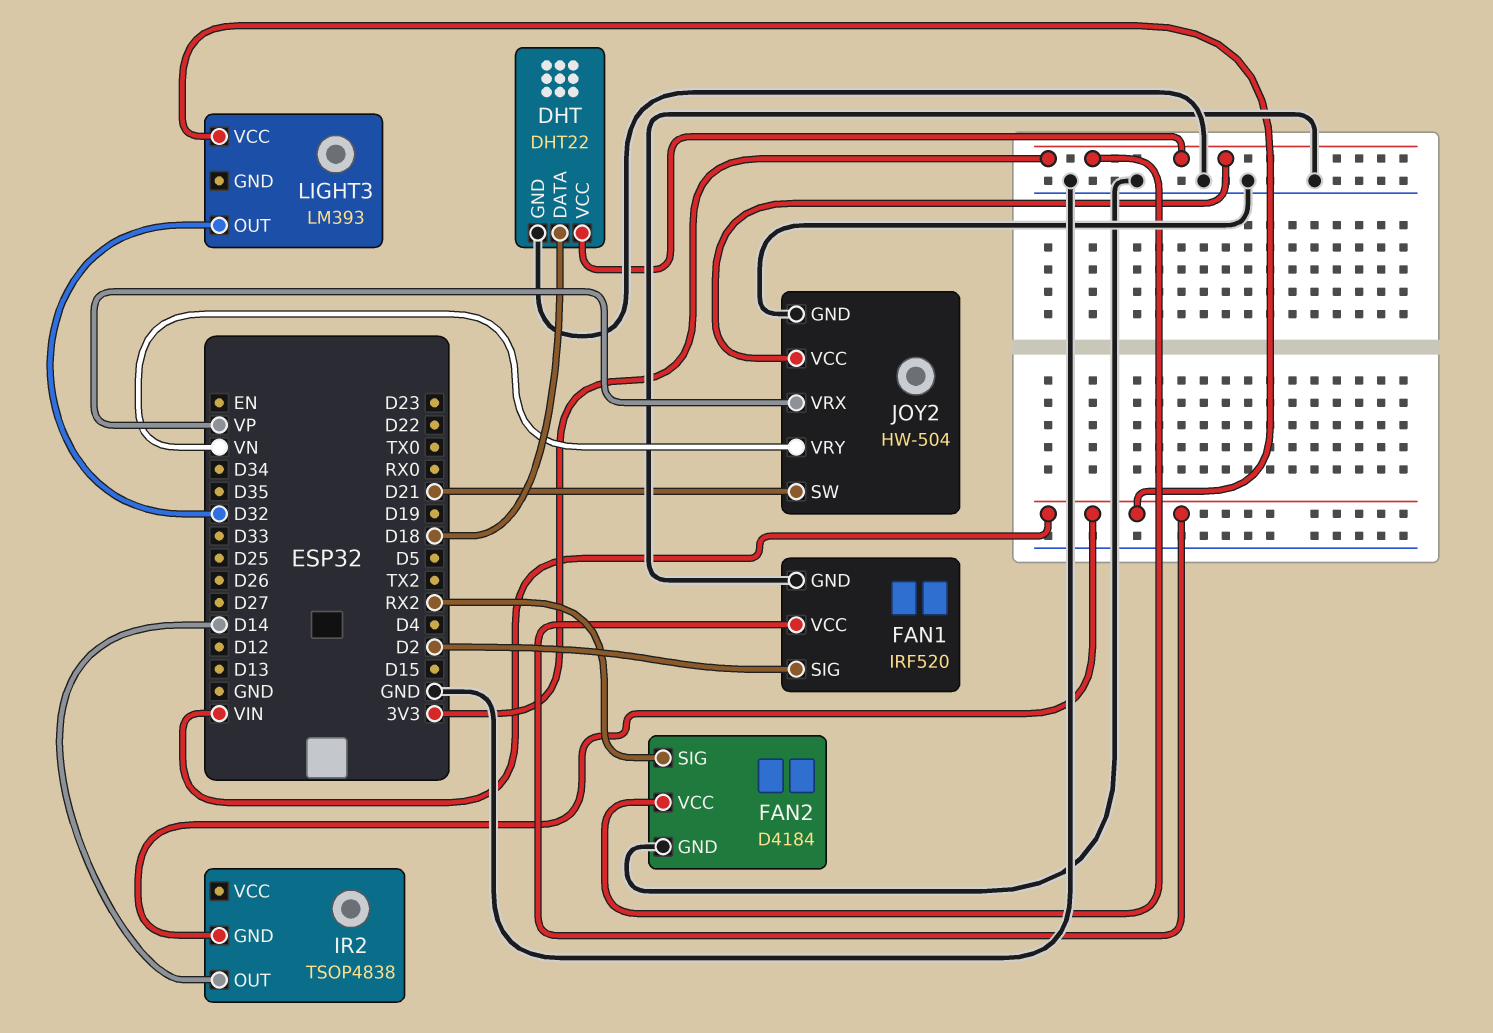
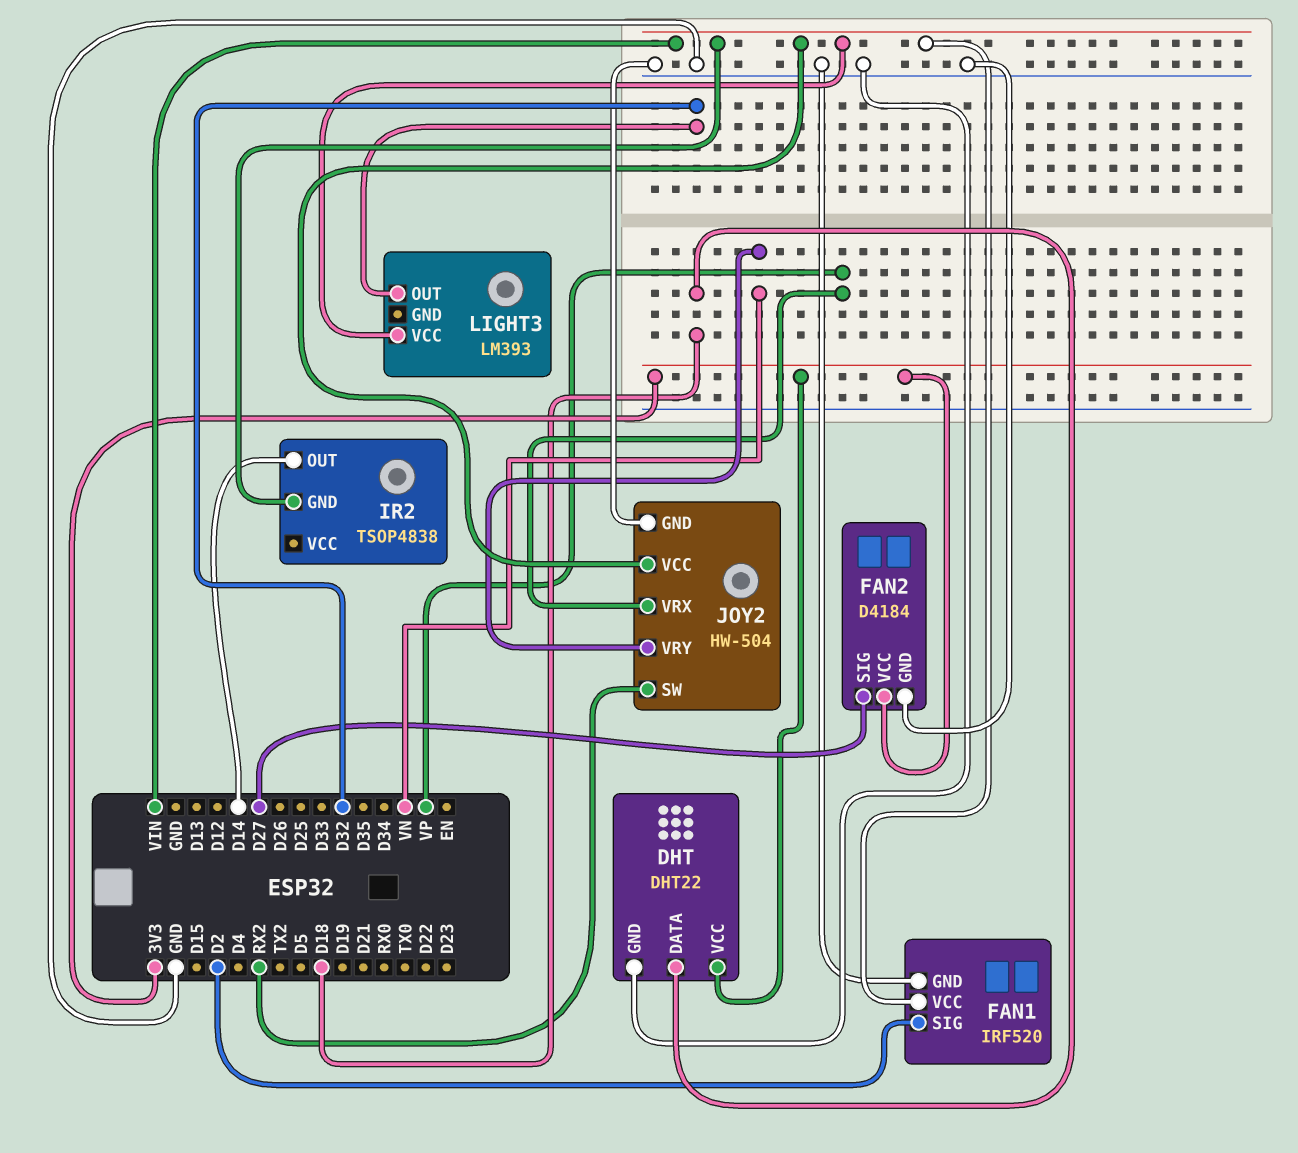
FAN2 pin SIG: RX2 -> D27
JOY2 pin SW: D21 -> RX2
JOY2 pin VCC: 3V3 -> VIN

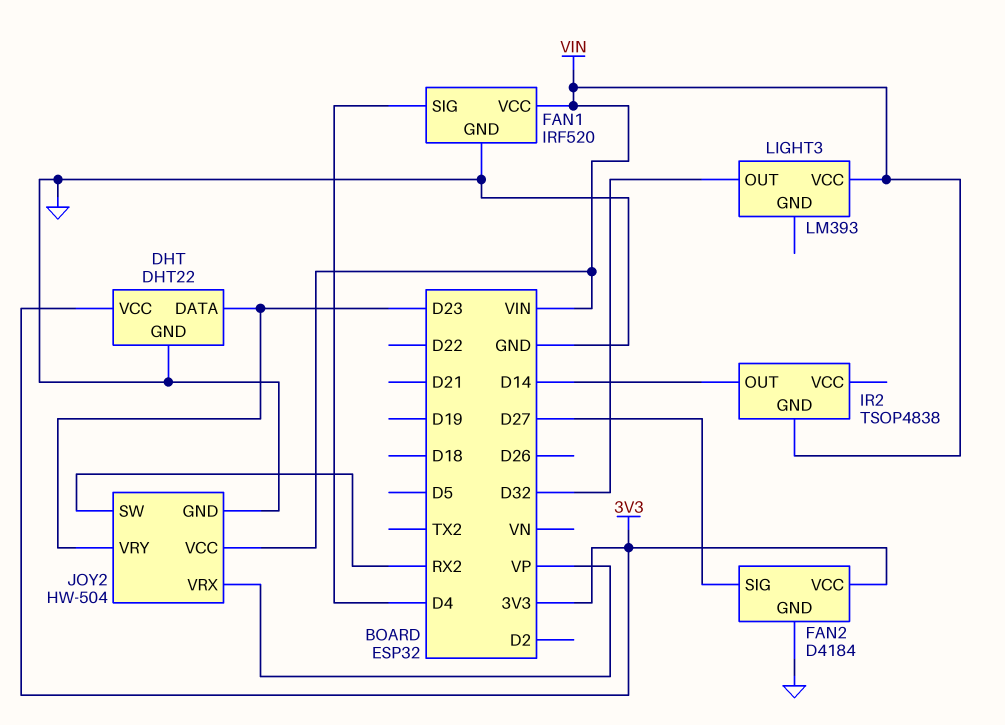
DHT pin DATA: D18 -> D23
FAN1 pin SIG: D2 -> D4
JOY2 pin VRY: VN -> D23

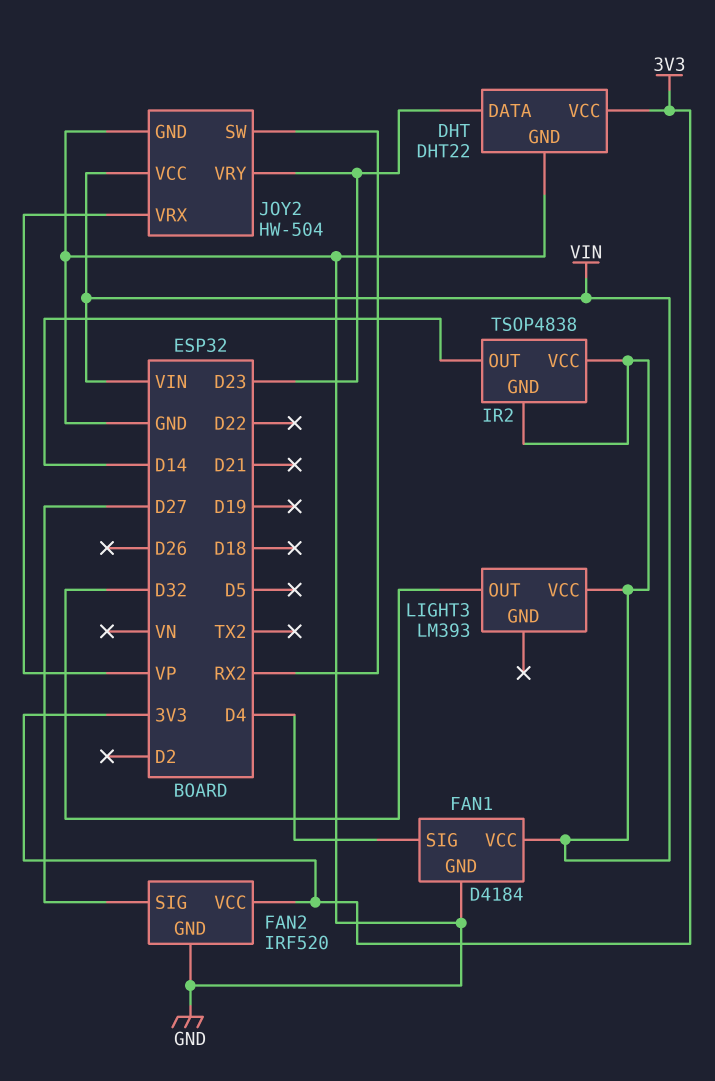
FAN1: IRF520 -> D4184
FAN2: D4184 -> IRF520
IR2 pin VCC: none -> VIN

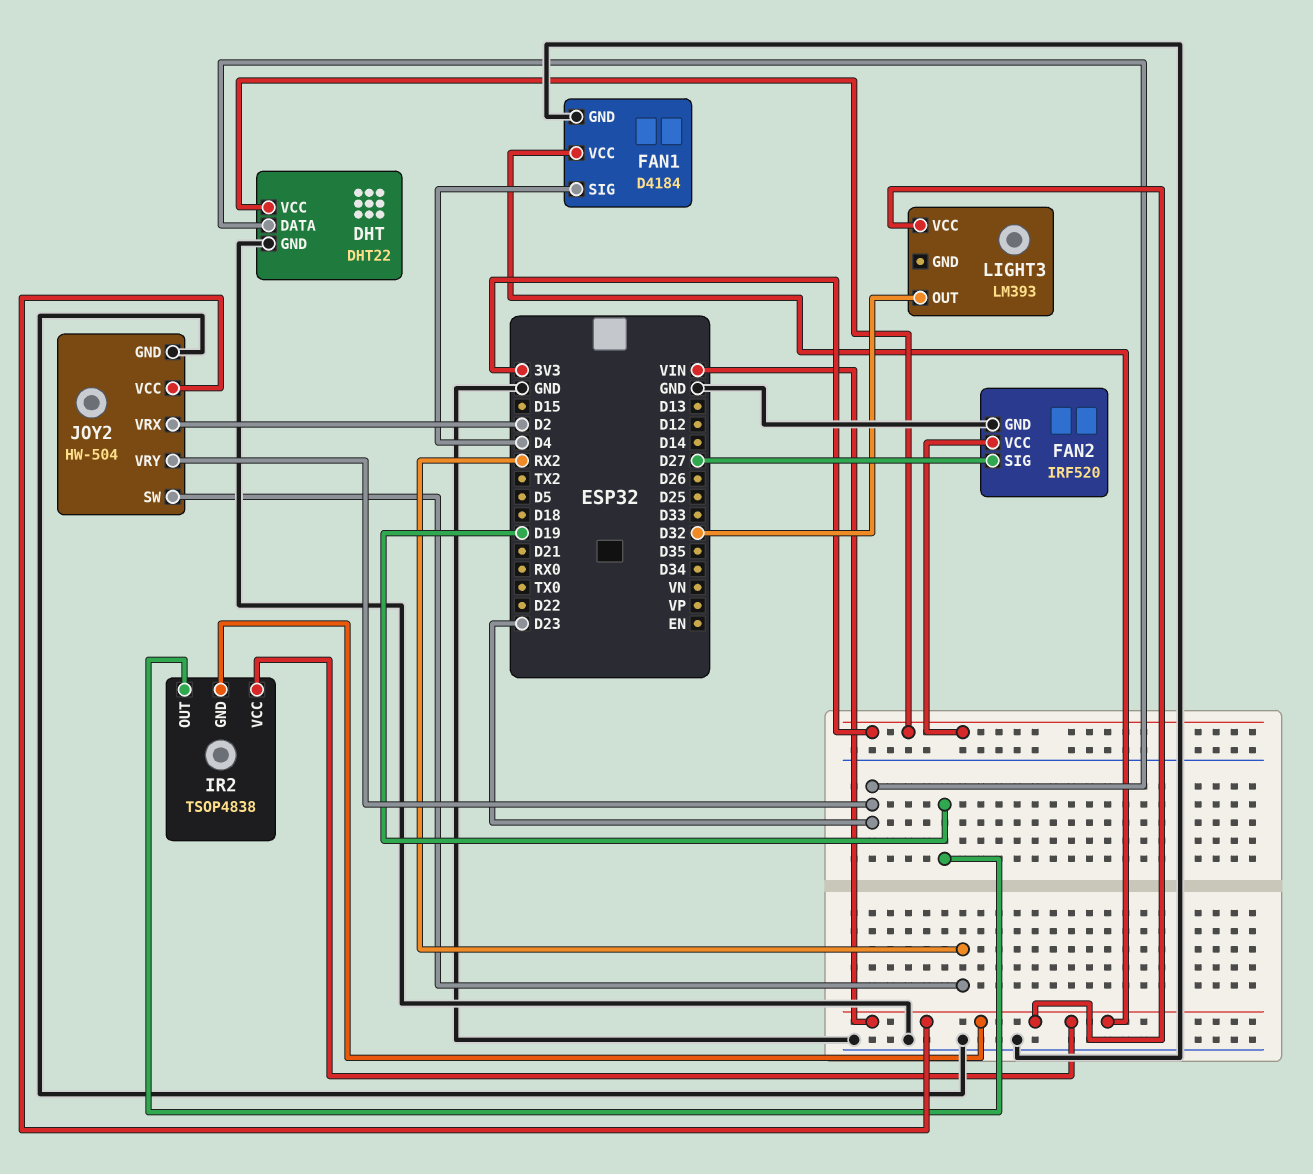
IR2 pin OUT: D14 -> D19
JOY2 pin VRX: VP -> D2

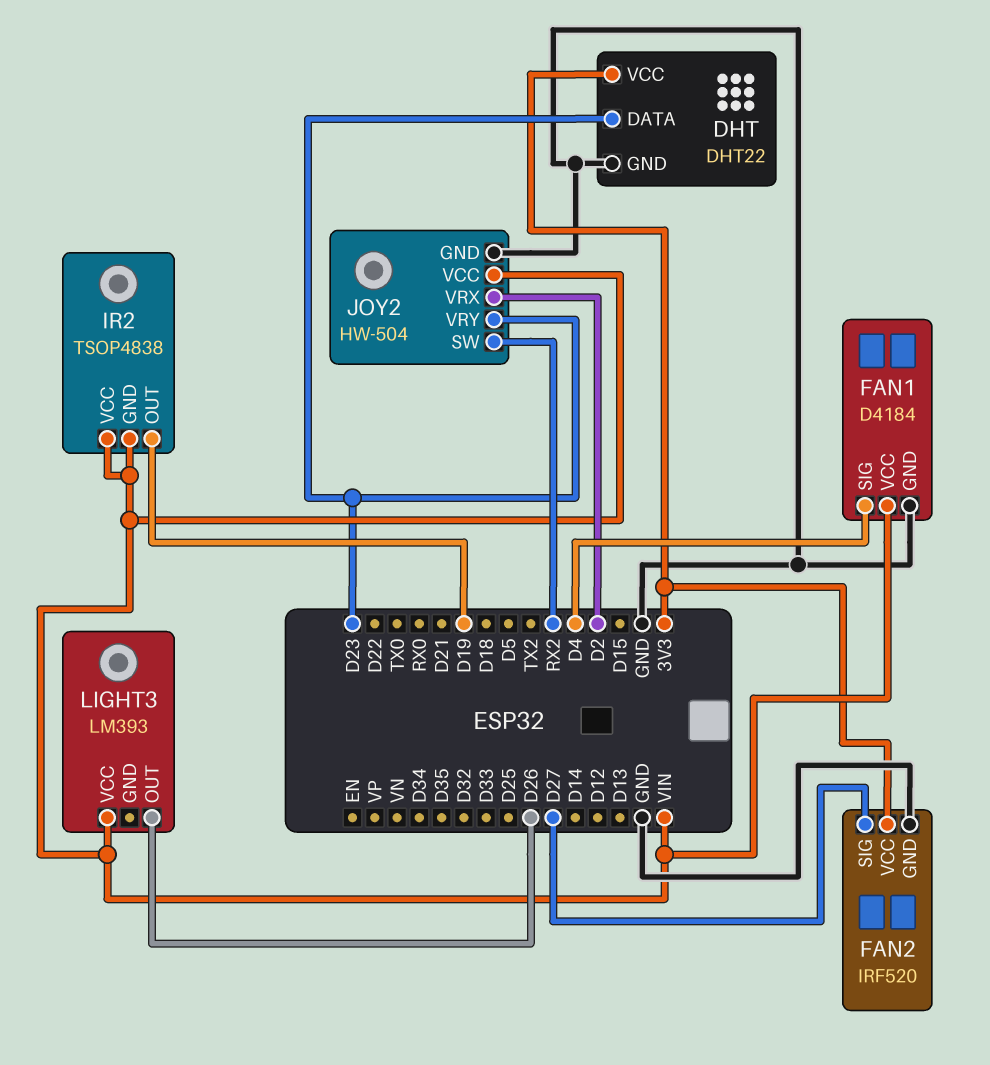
LIGHT3 pin OUT: D32 -> D26

